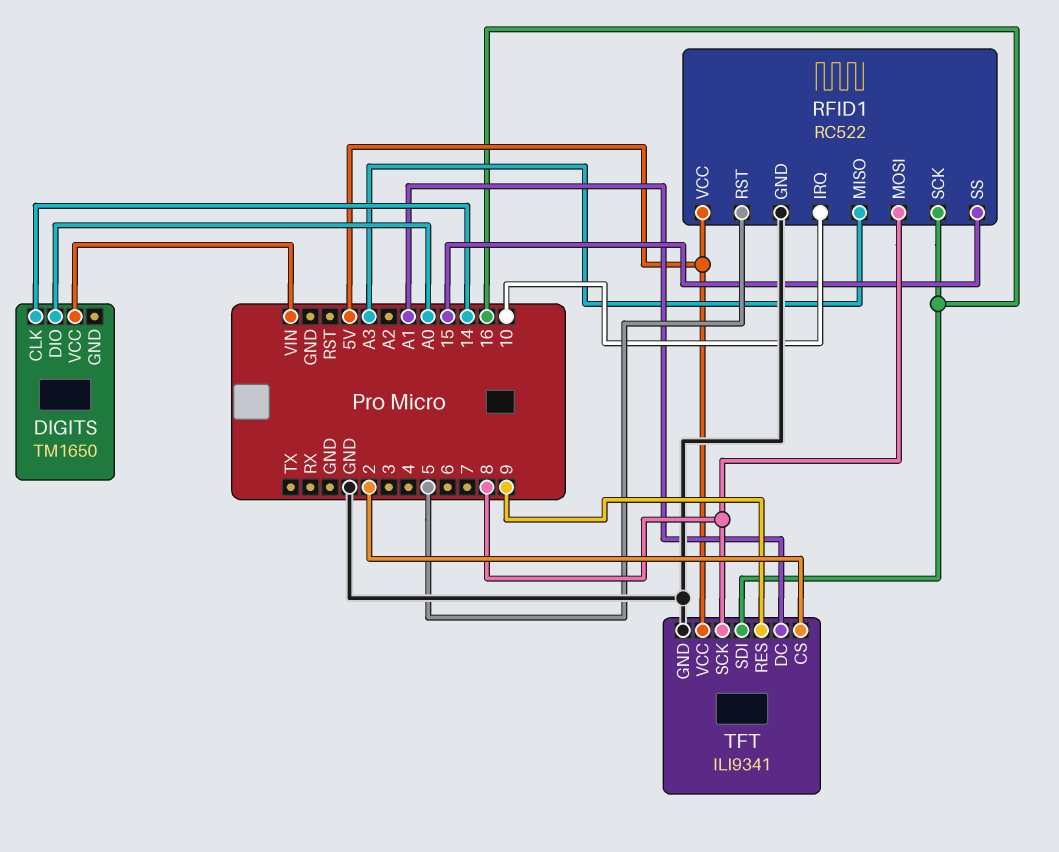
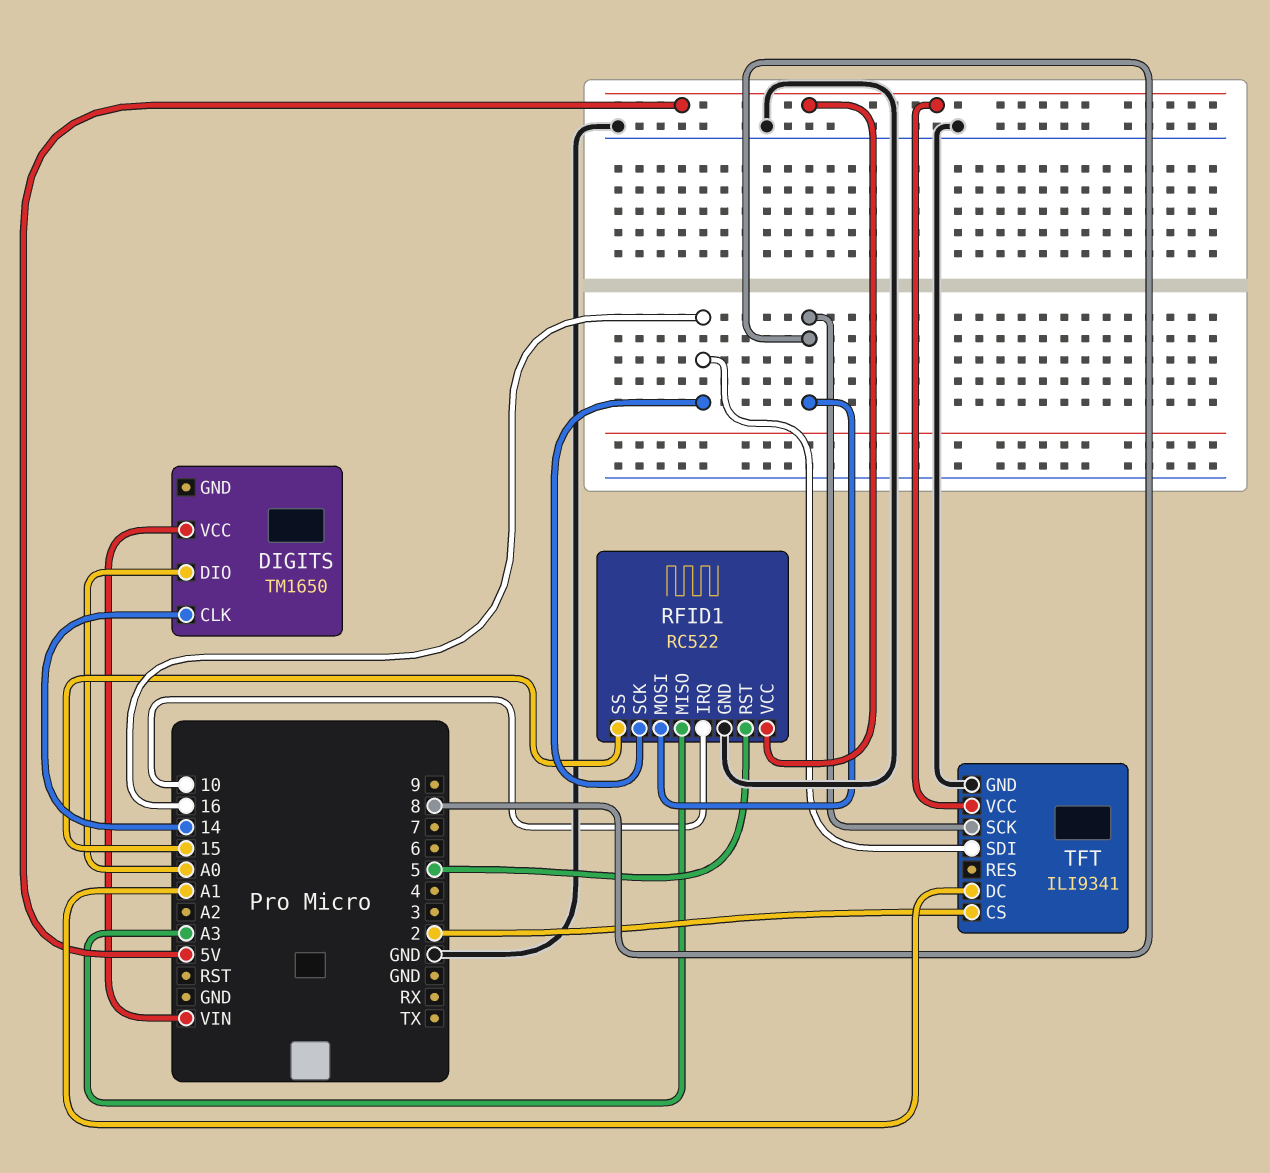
TFT pin RES: 9 -> none

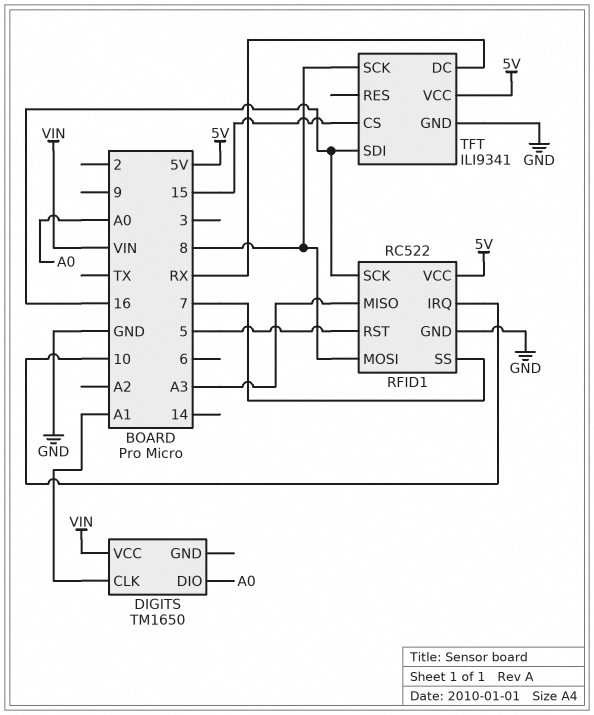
DIGITS pin CLK: 14 -> A1
RFID1 pin SS: 15 -> 7
TFT pin CS: 2 -> 15
TFT pin DC: A1 -> RX

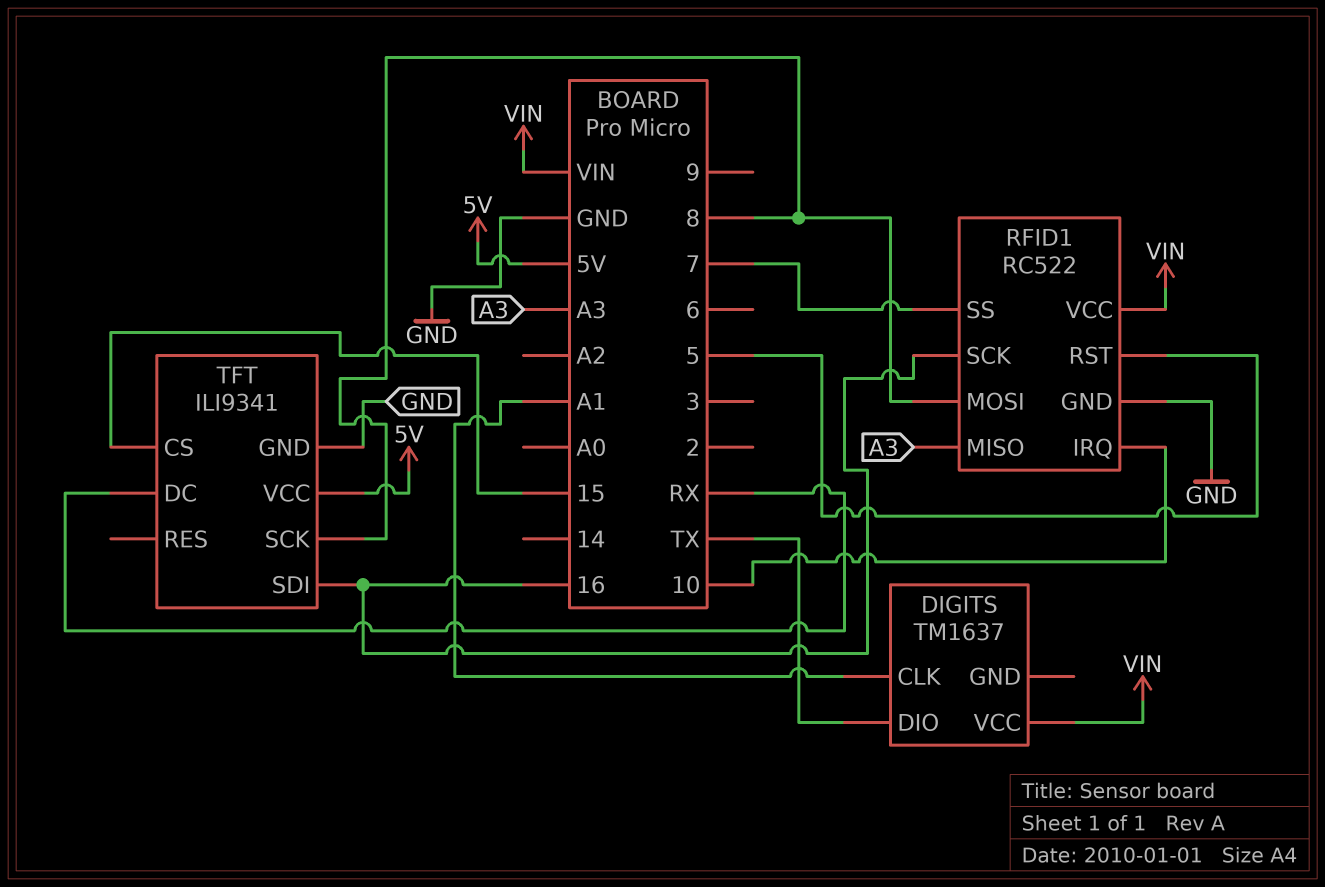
DIGITS: TM1650 -> TM1637
DIGITS pin DIO: A0 -> TX
RFID1 pin VCC: 5V -> VIN

